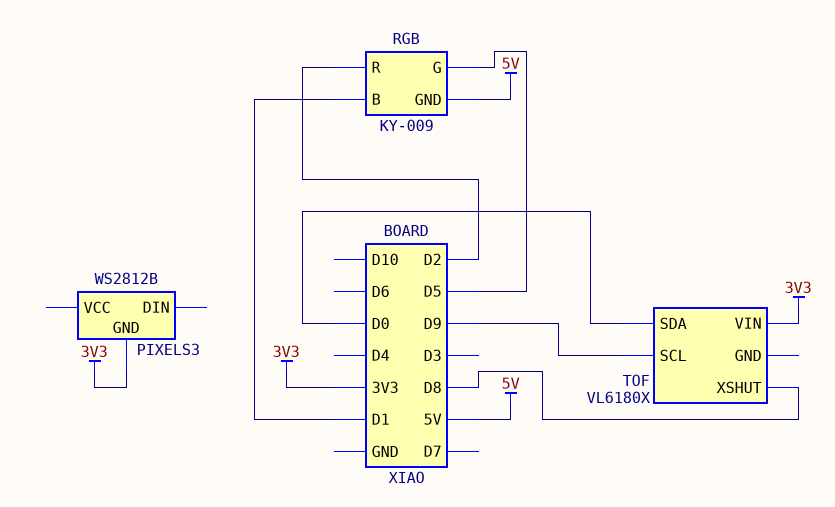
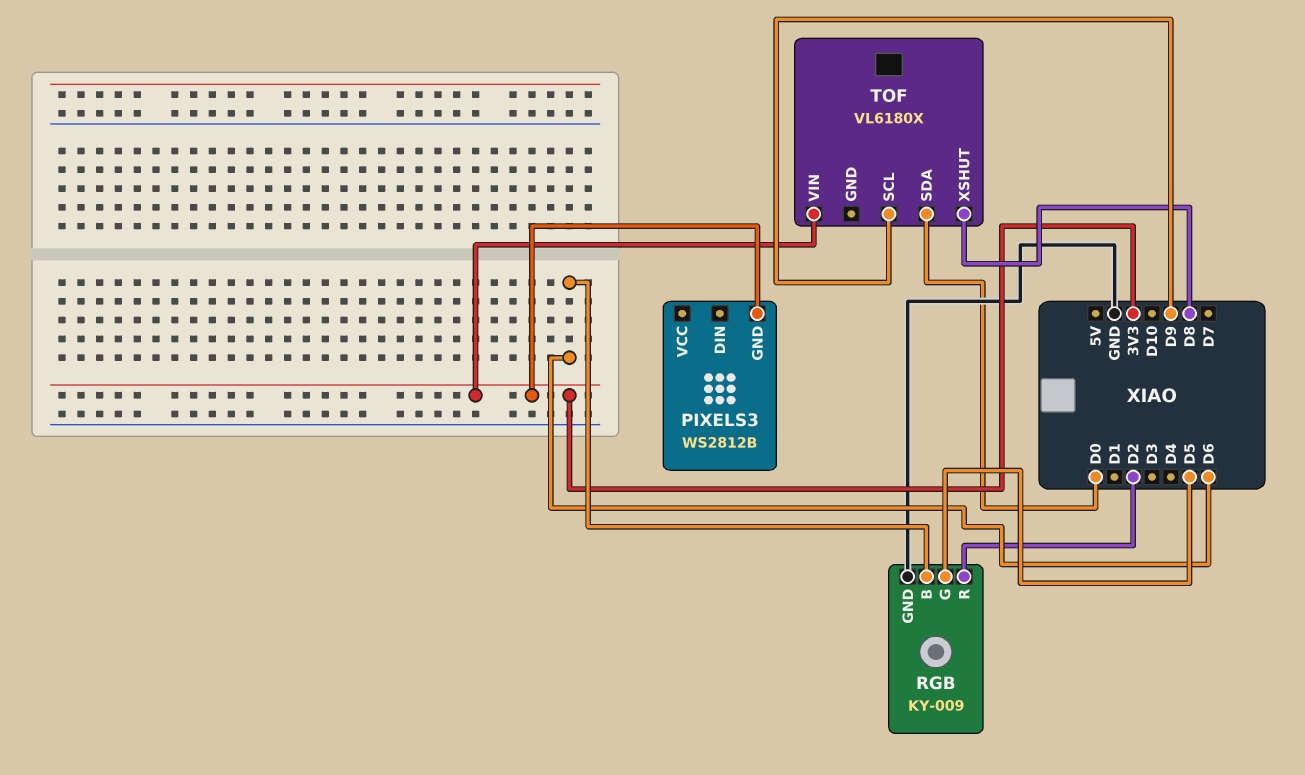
RGB pin B: D1 -> D6
RGB pin GND: 5V -> GND

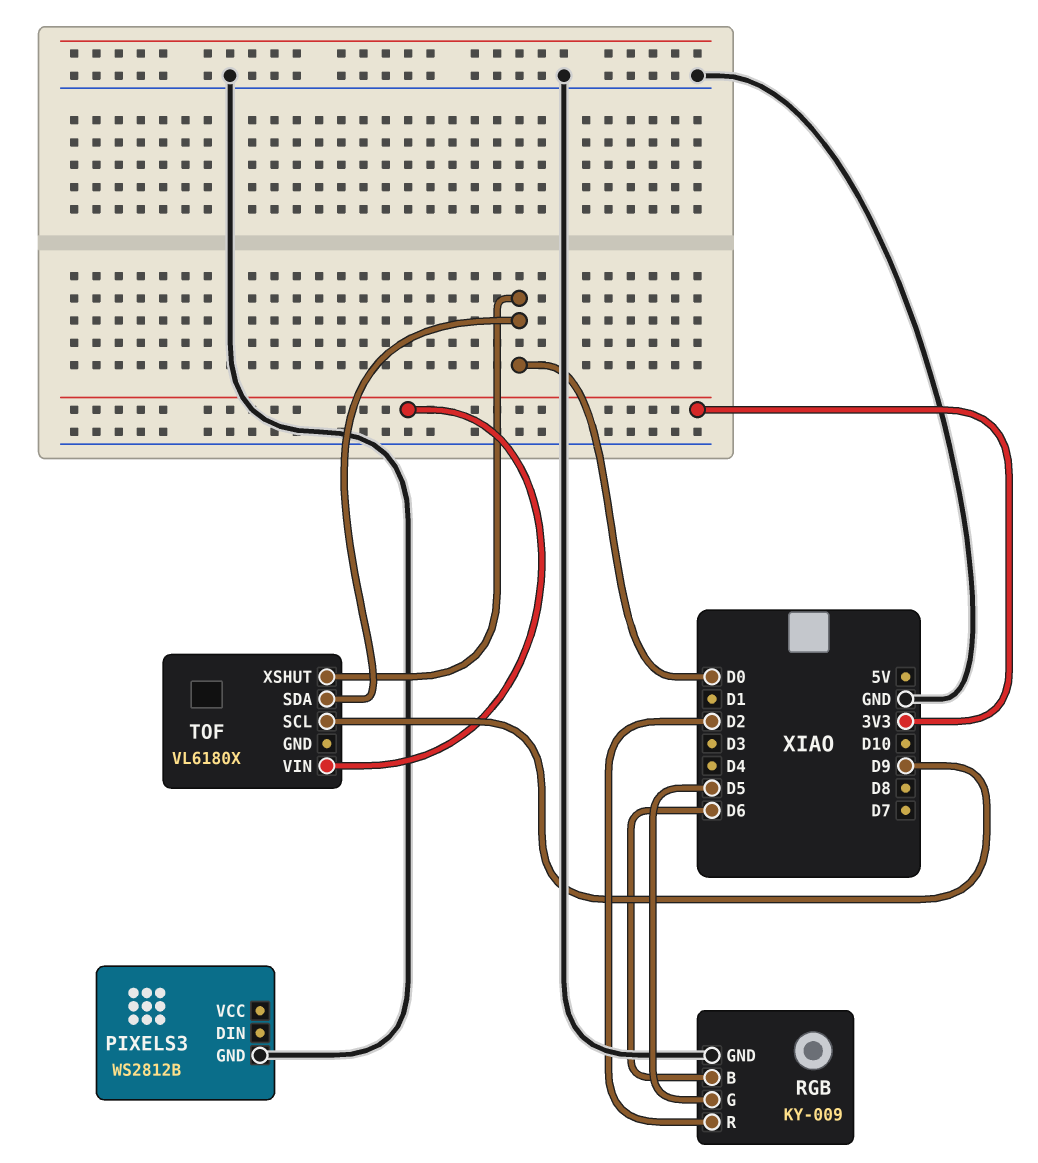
PIXELS3 pin GND: 3V3 -> GND
TOF pin XSHUT: D8 -> D0

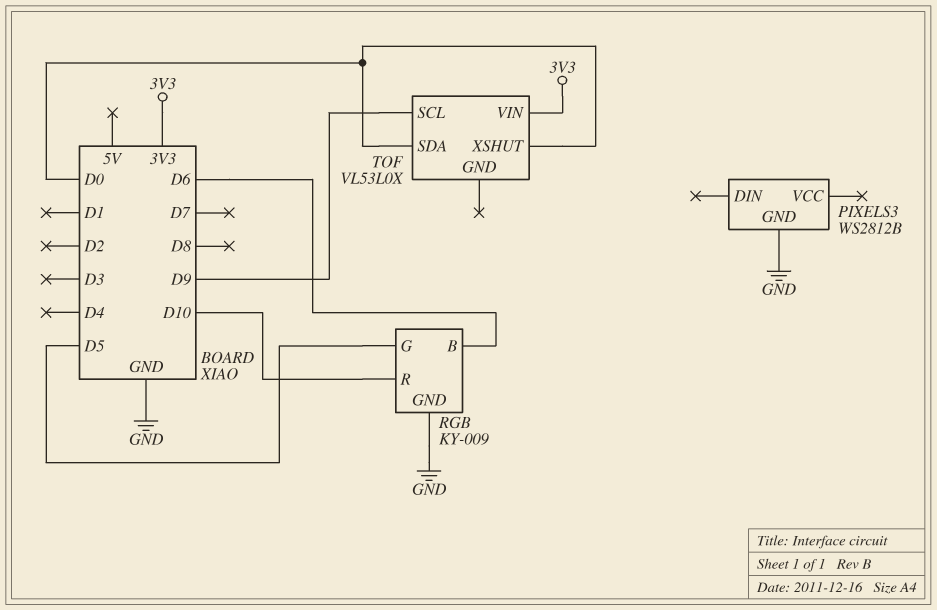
RGB pin R: D2 -> D10
TOF: VL6180X -> VL53L0X

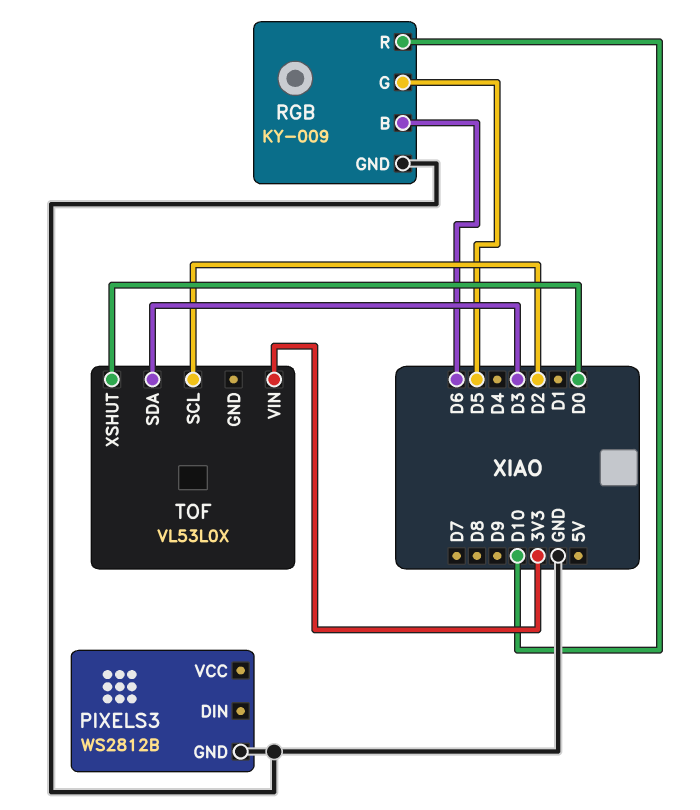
TOF pin SCL: D9 -> D2
TOF pin SDA: D0 -> D3

